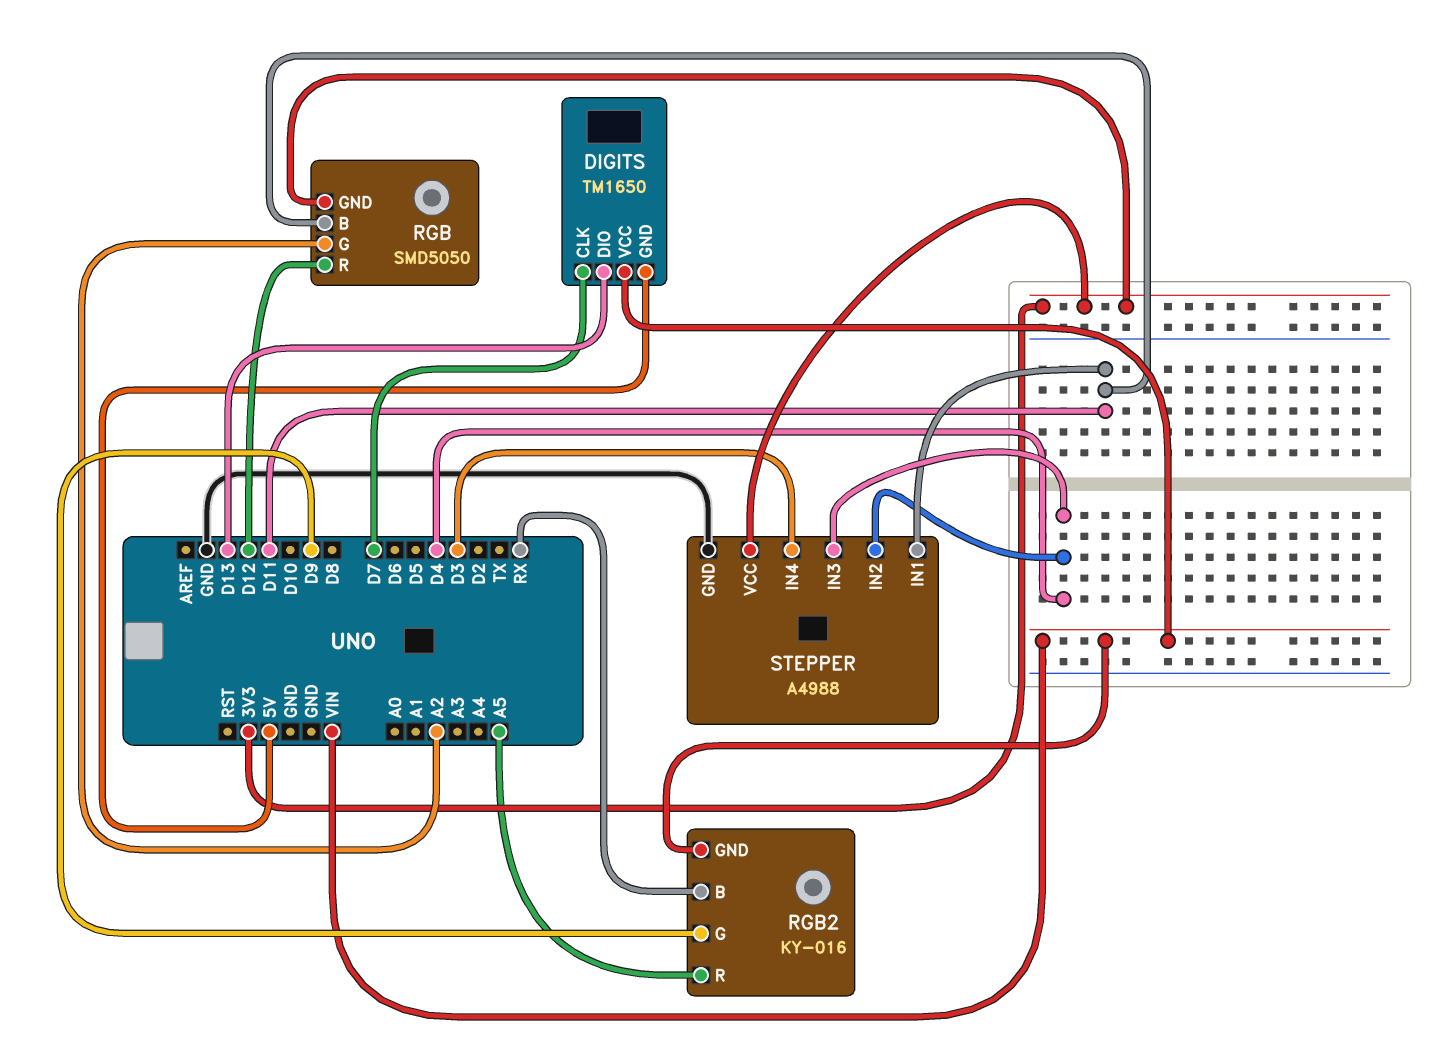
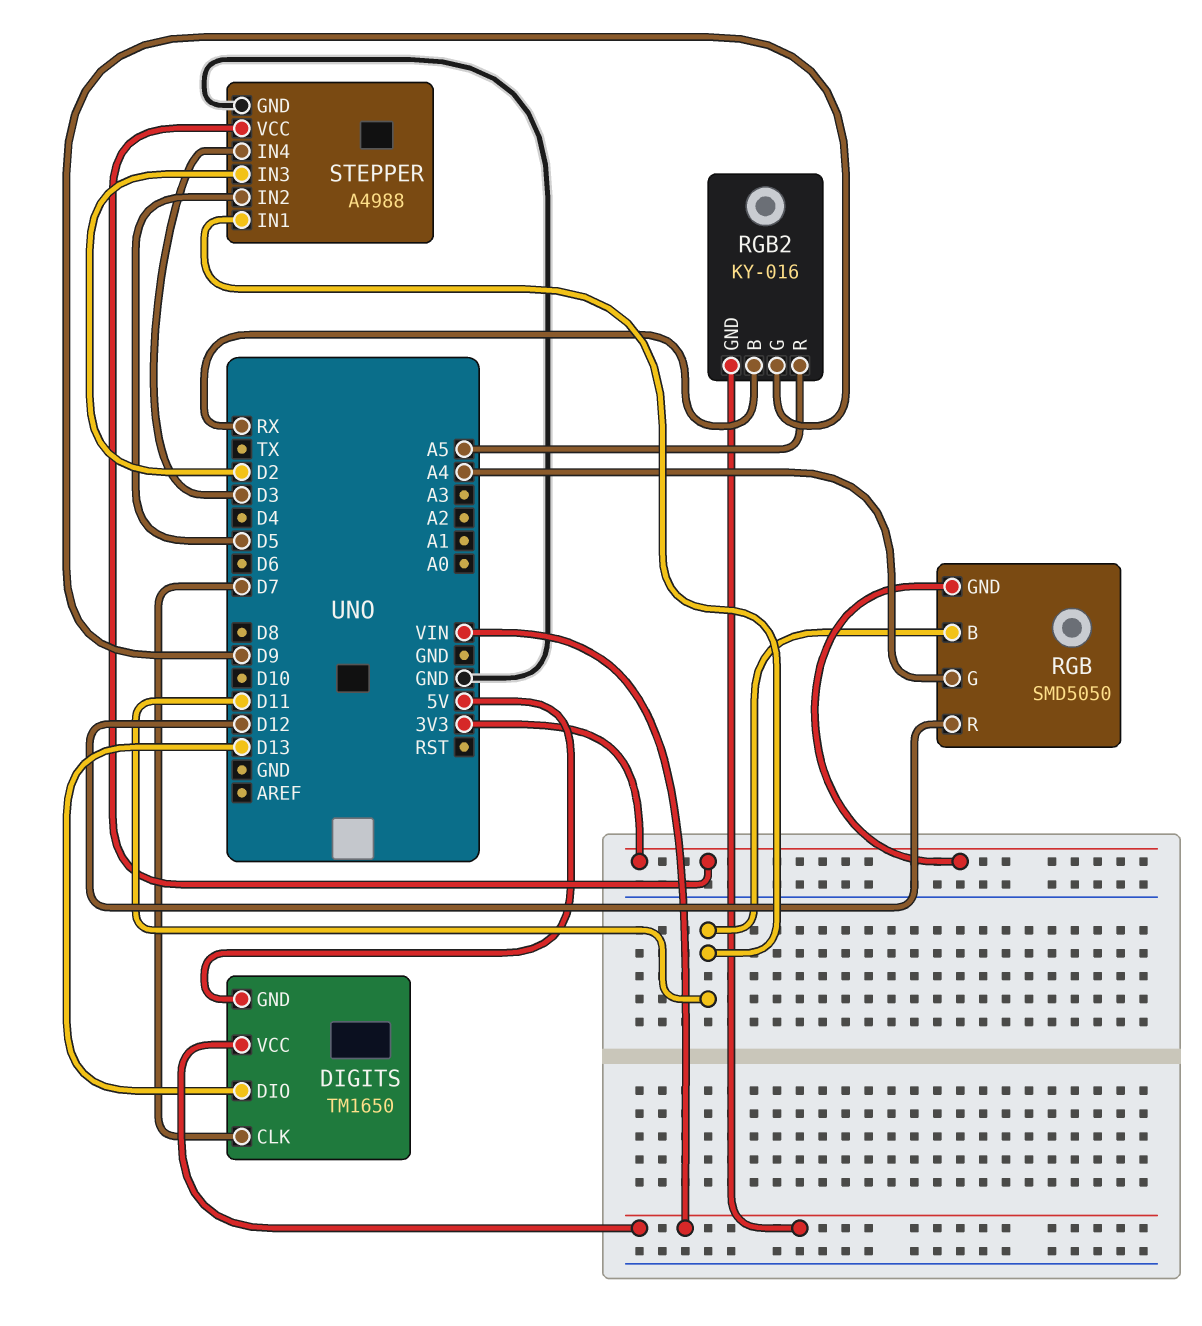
RGB pin G: A2 -> A4
STEPPER pin IN2: D4 -> D5
STEPPER pin IN3: D4 -> D2

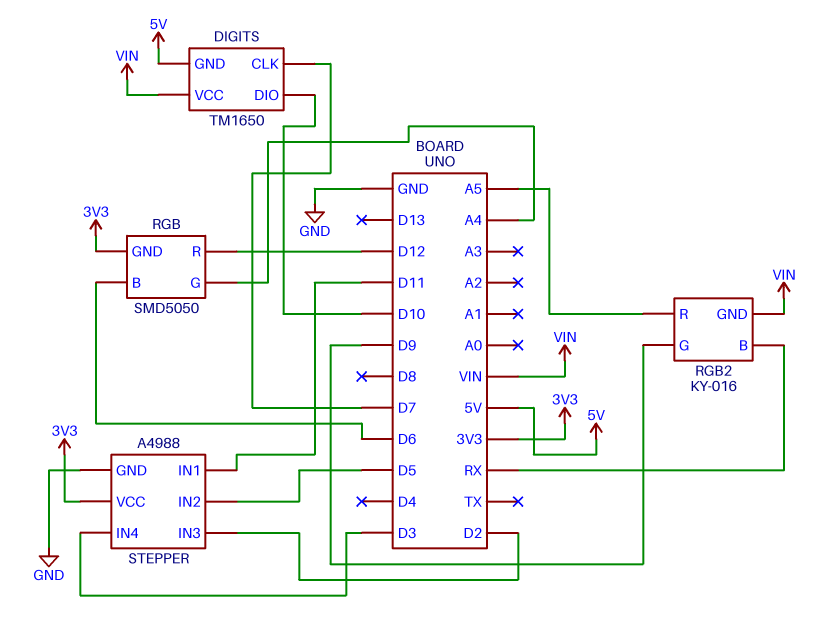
DIGITS pin DIO: D13 -> D10
RGB pin B: D11 -> D6

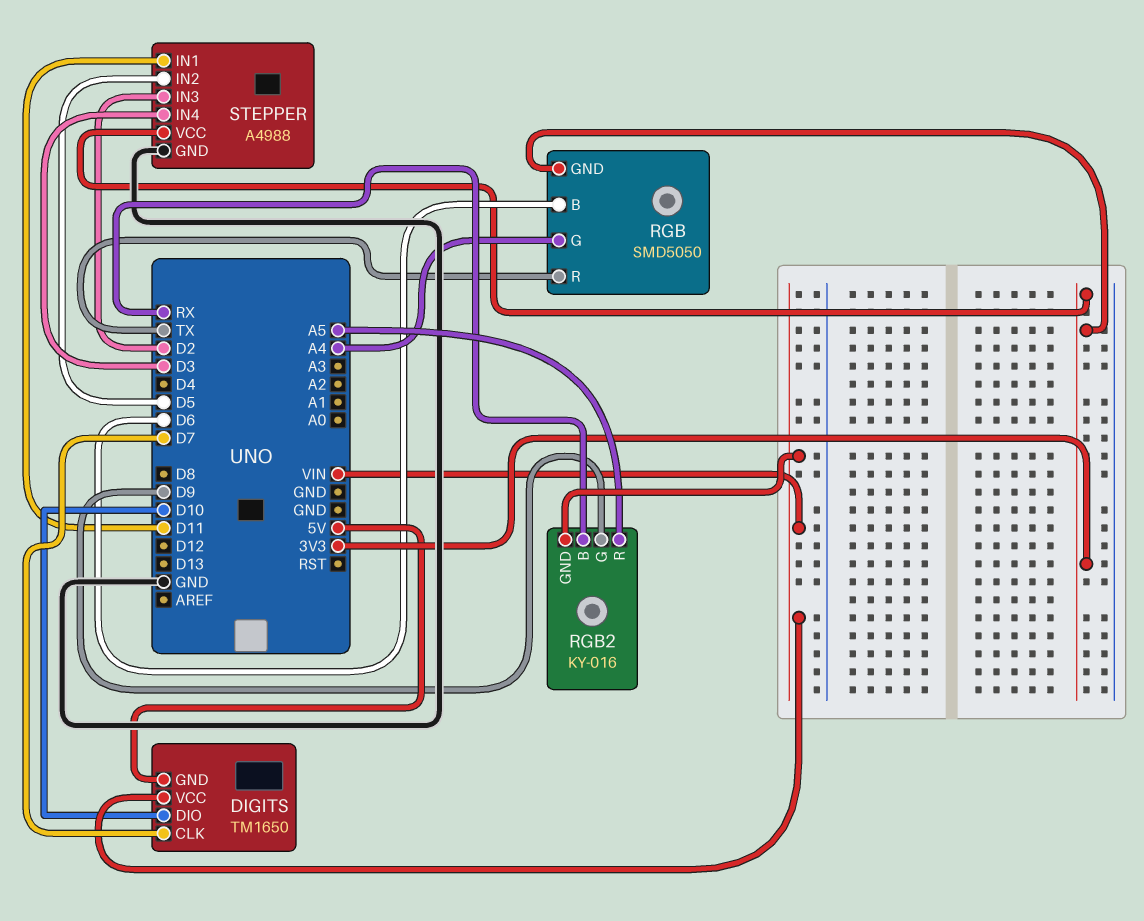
RGB pin R: D12 -> TX

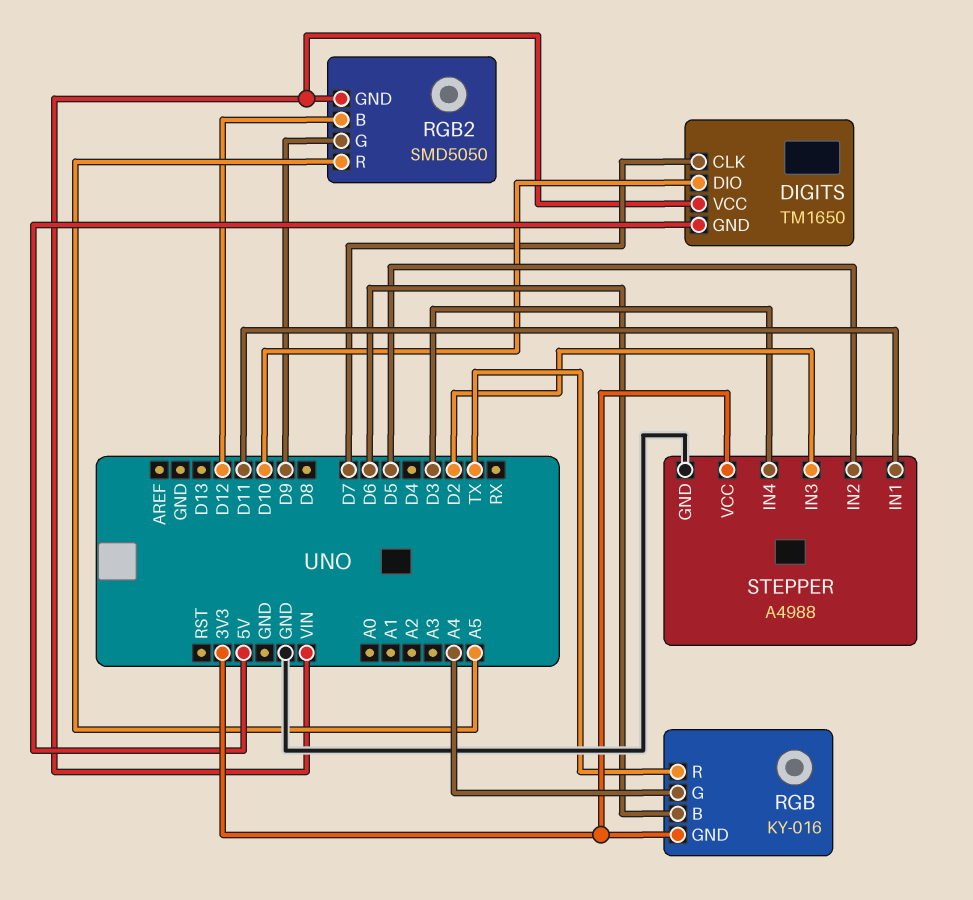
RGB: SMD5050 -> KY-016
RGB2: KY-016 -> SMD5050
RGB2 pin B: RX -> D12

